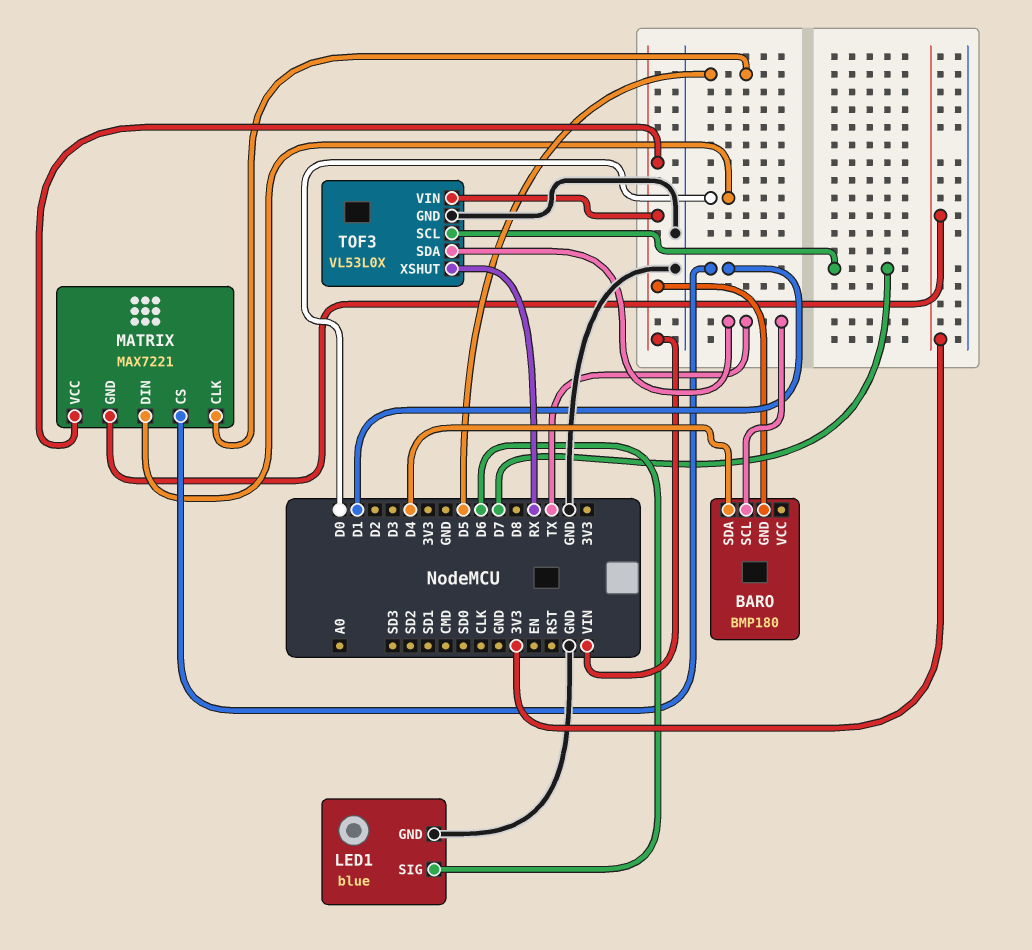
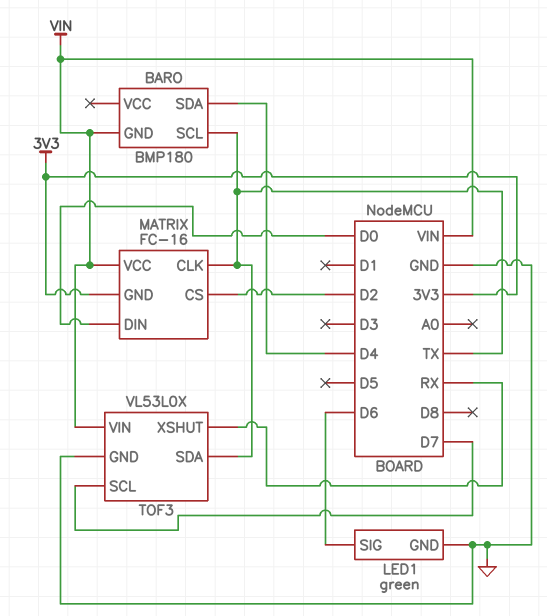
LED1: blue -> green
MATRIX: MAX7221 -> FC-16
MATRIX pin CLK: D5 -> TX
MATRIX pin CS: D1 -> D2

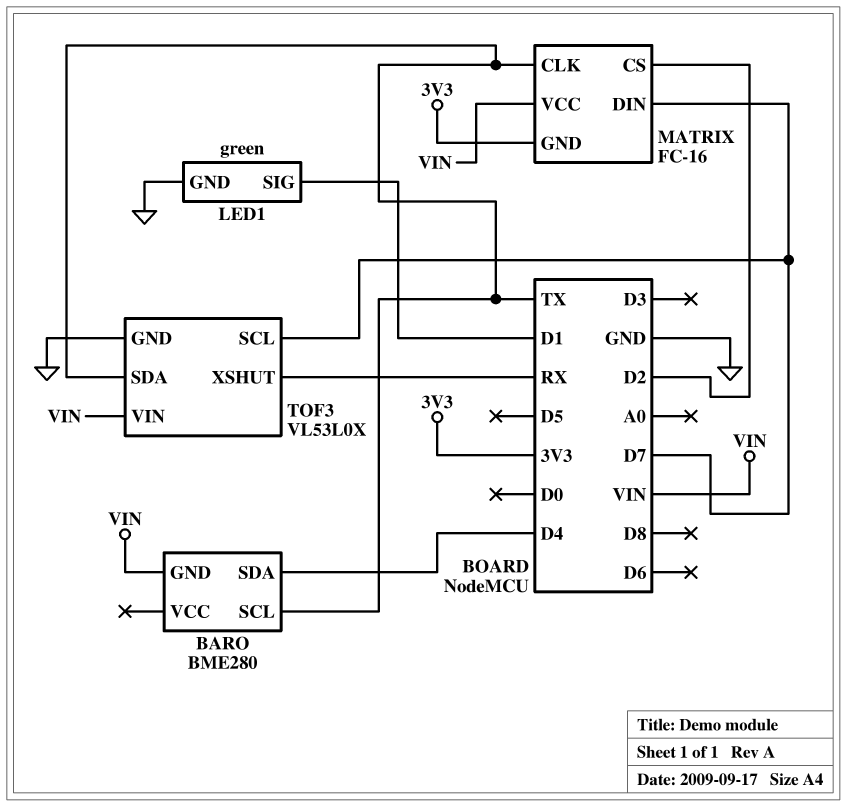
BARO: BMP180 -> BME280
LED1 pin SIG: D6 -> D1
MATRIX pin DIN: D0 -> D7

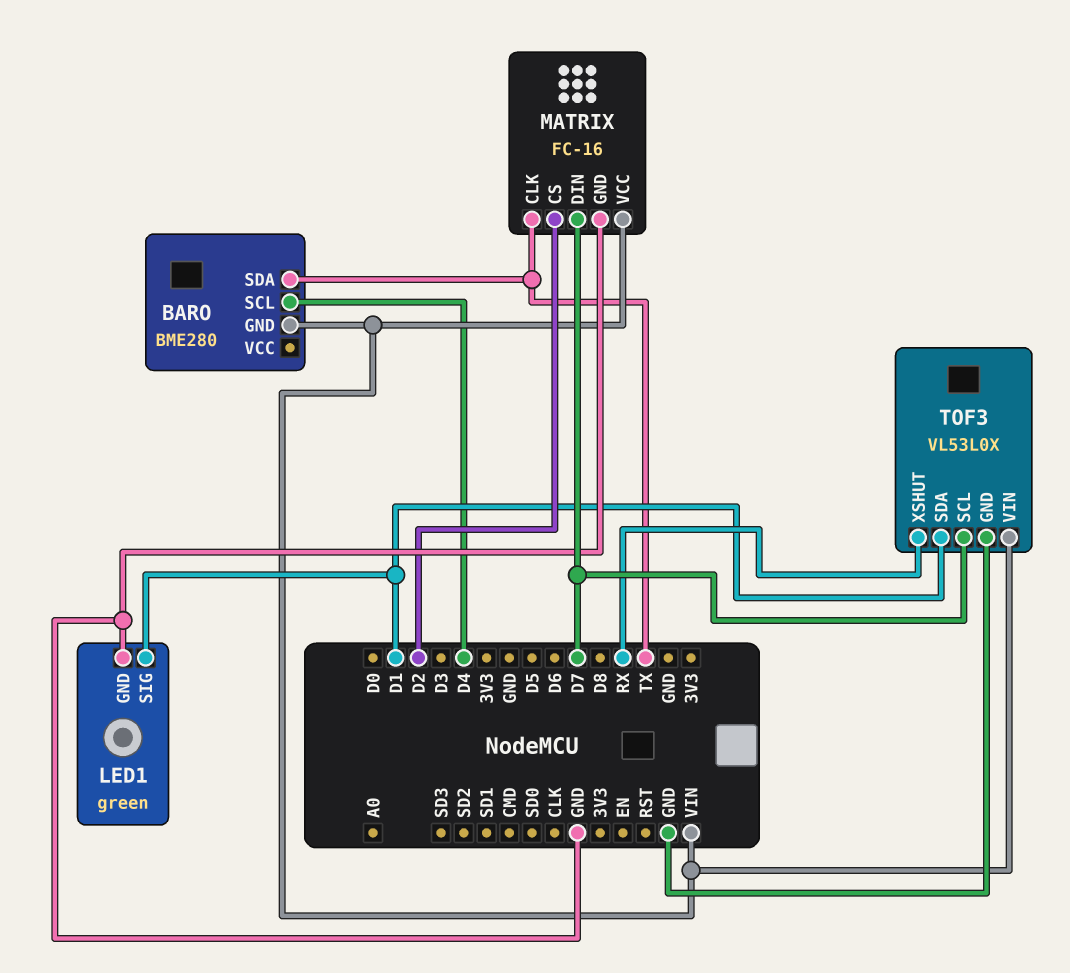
BARO pin SCL: TX -> D4
BARO pin SDA: D4 -> TX
MATRIX pin GND: 3V3 -> GND
TOF3 pin SDA: TX -> D1

